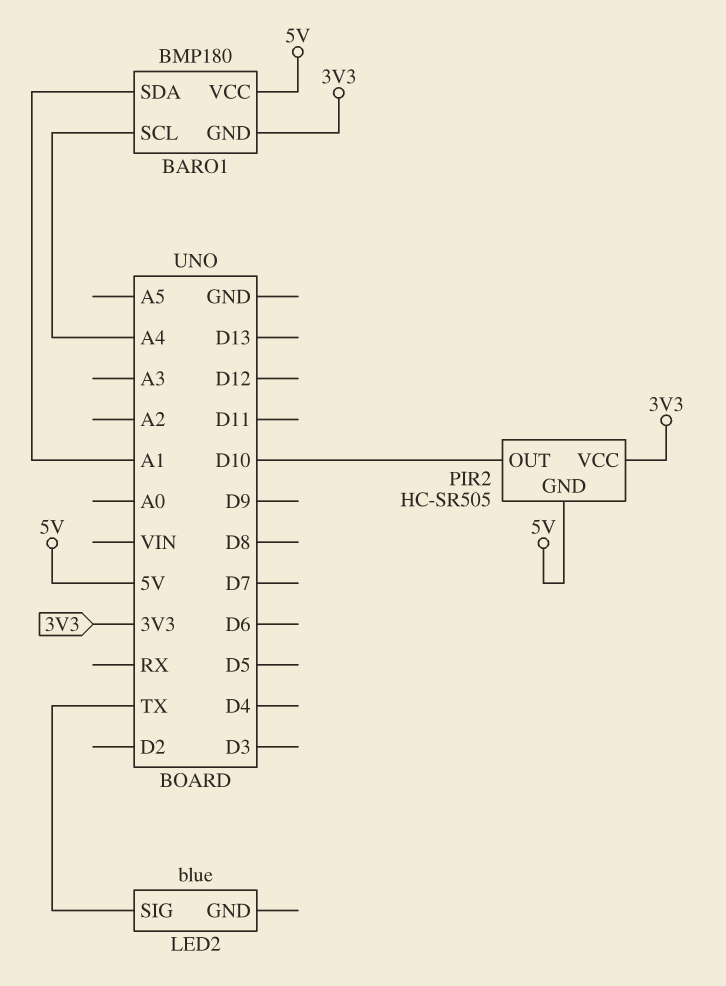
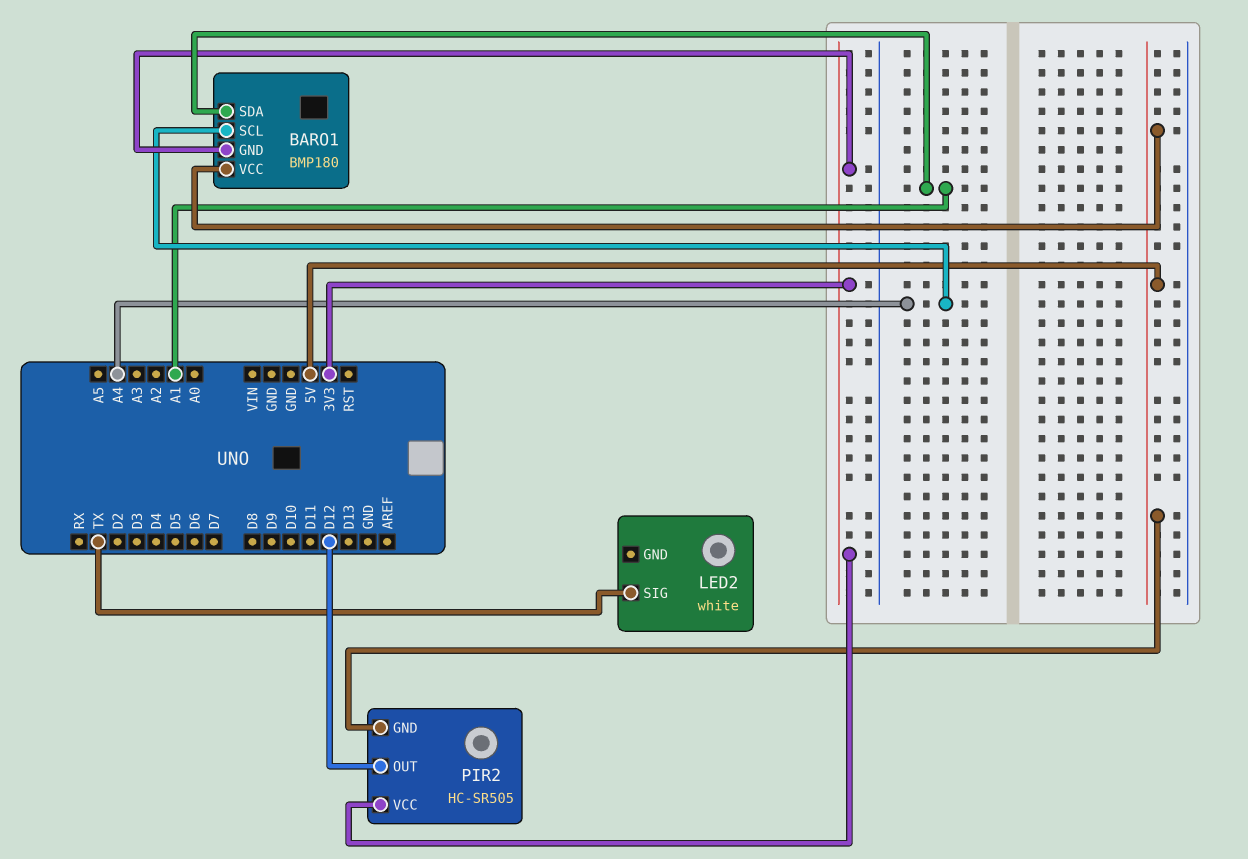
LED2: blue -> white
PIR2 pin OUT: D10 -> D12

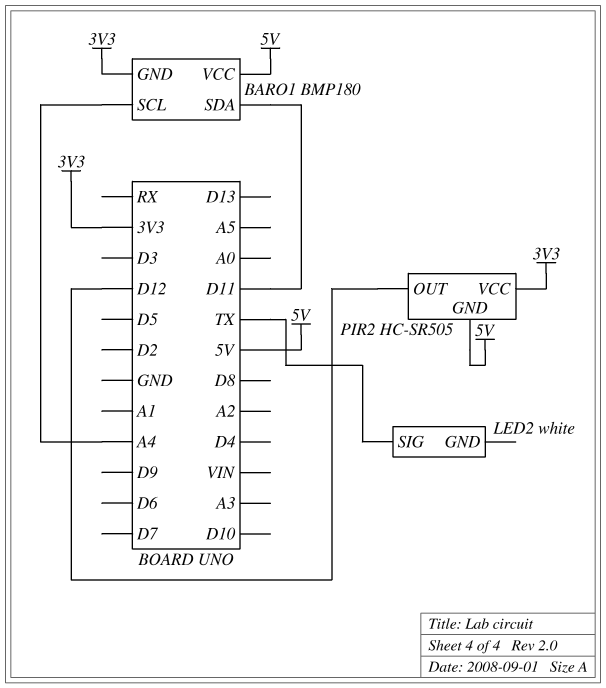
BARO1 pin SDA: A1 -> D11

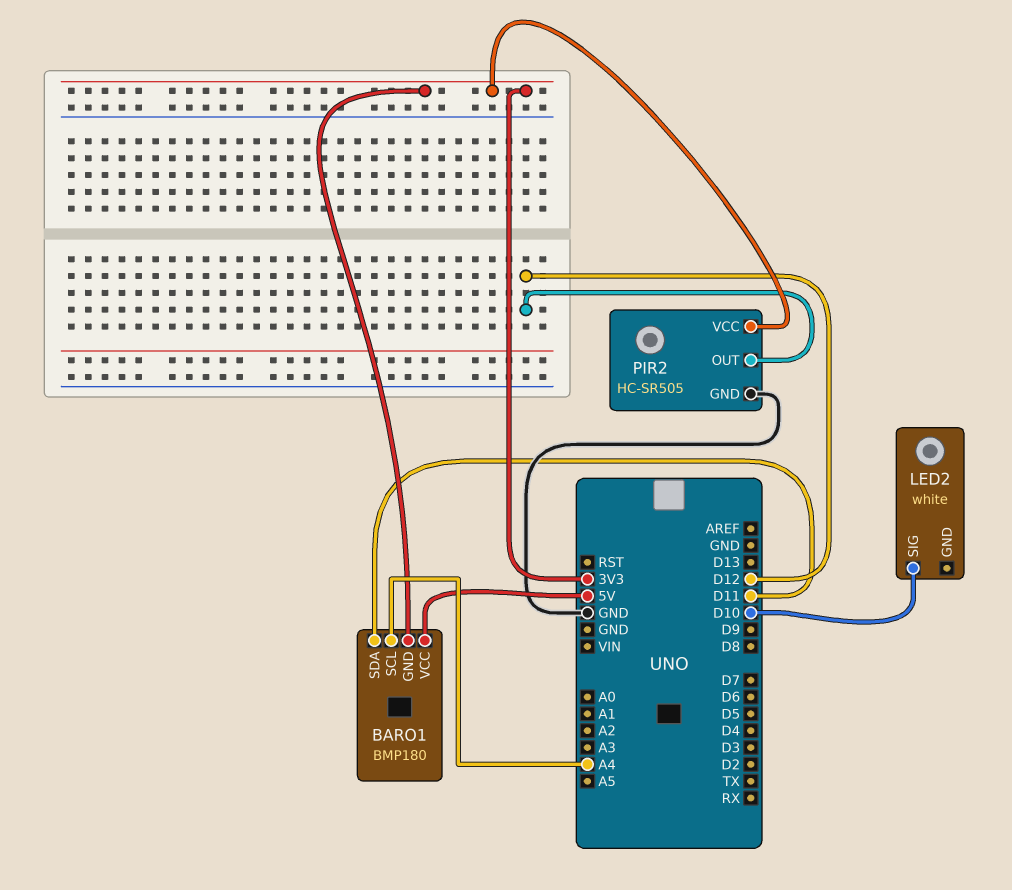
LED2 pin SIG: TX -> D10
PIR2 pin GND: 5V -> GND

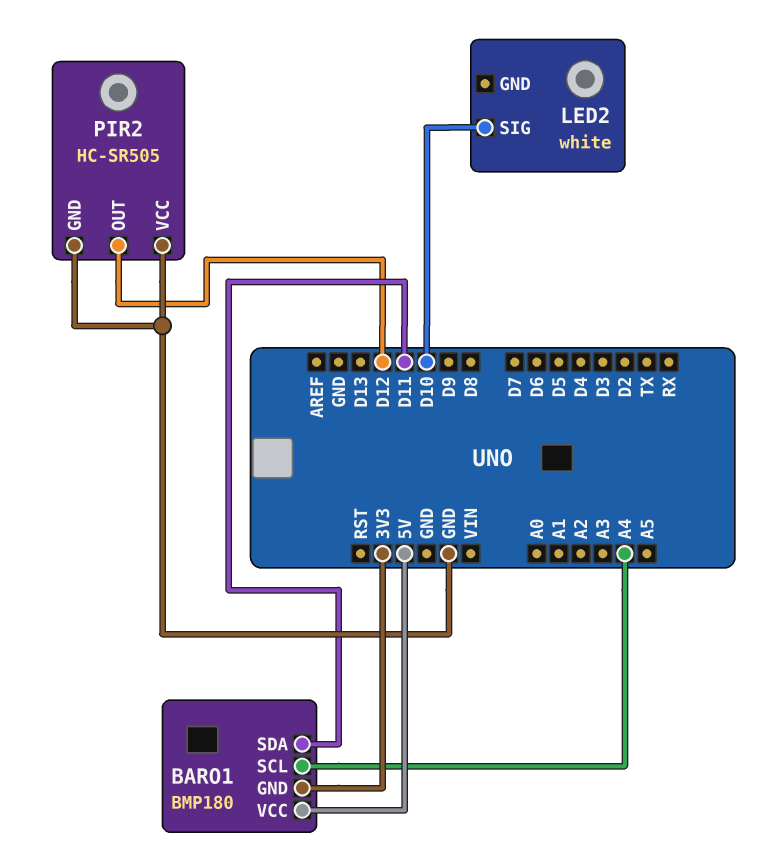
PIR2 pin VCC: 3V3 -> GND

